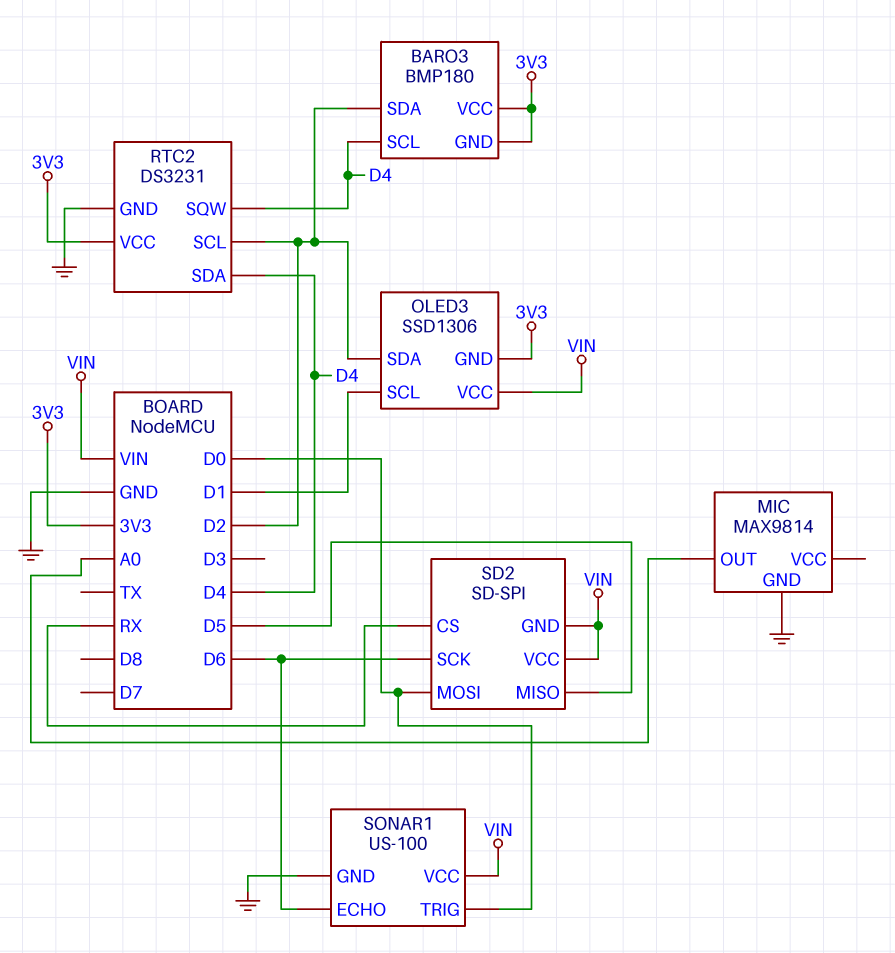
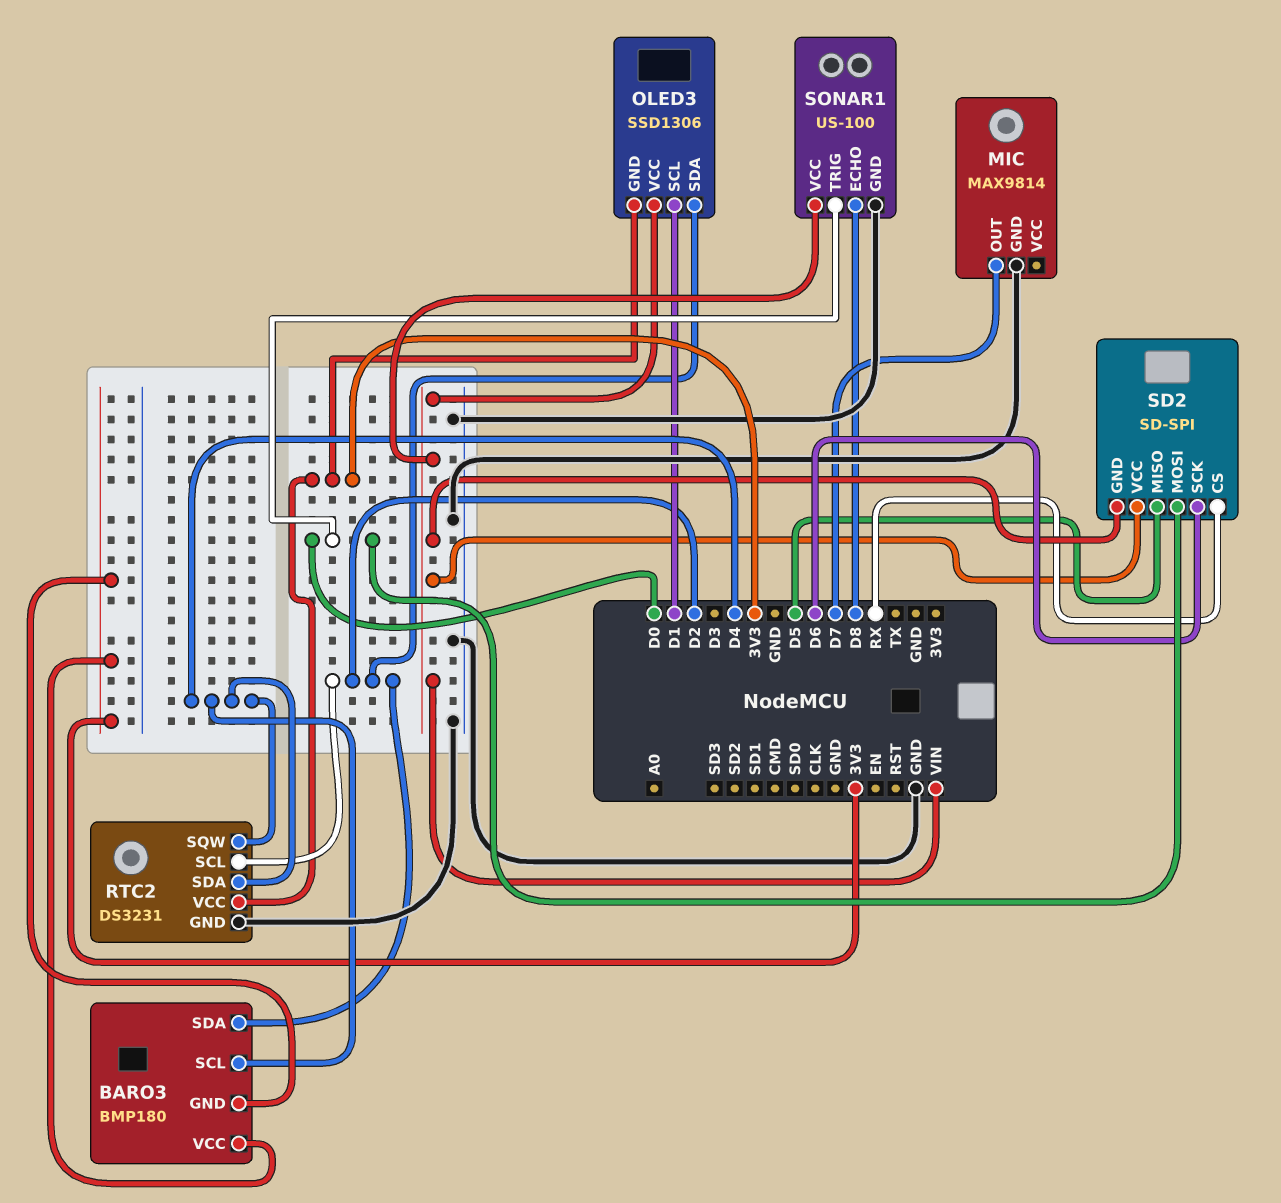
MIC pin OUT: A0 -> D7
SONAR1 pin ECHO: D6 -> D8

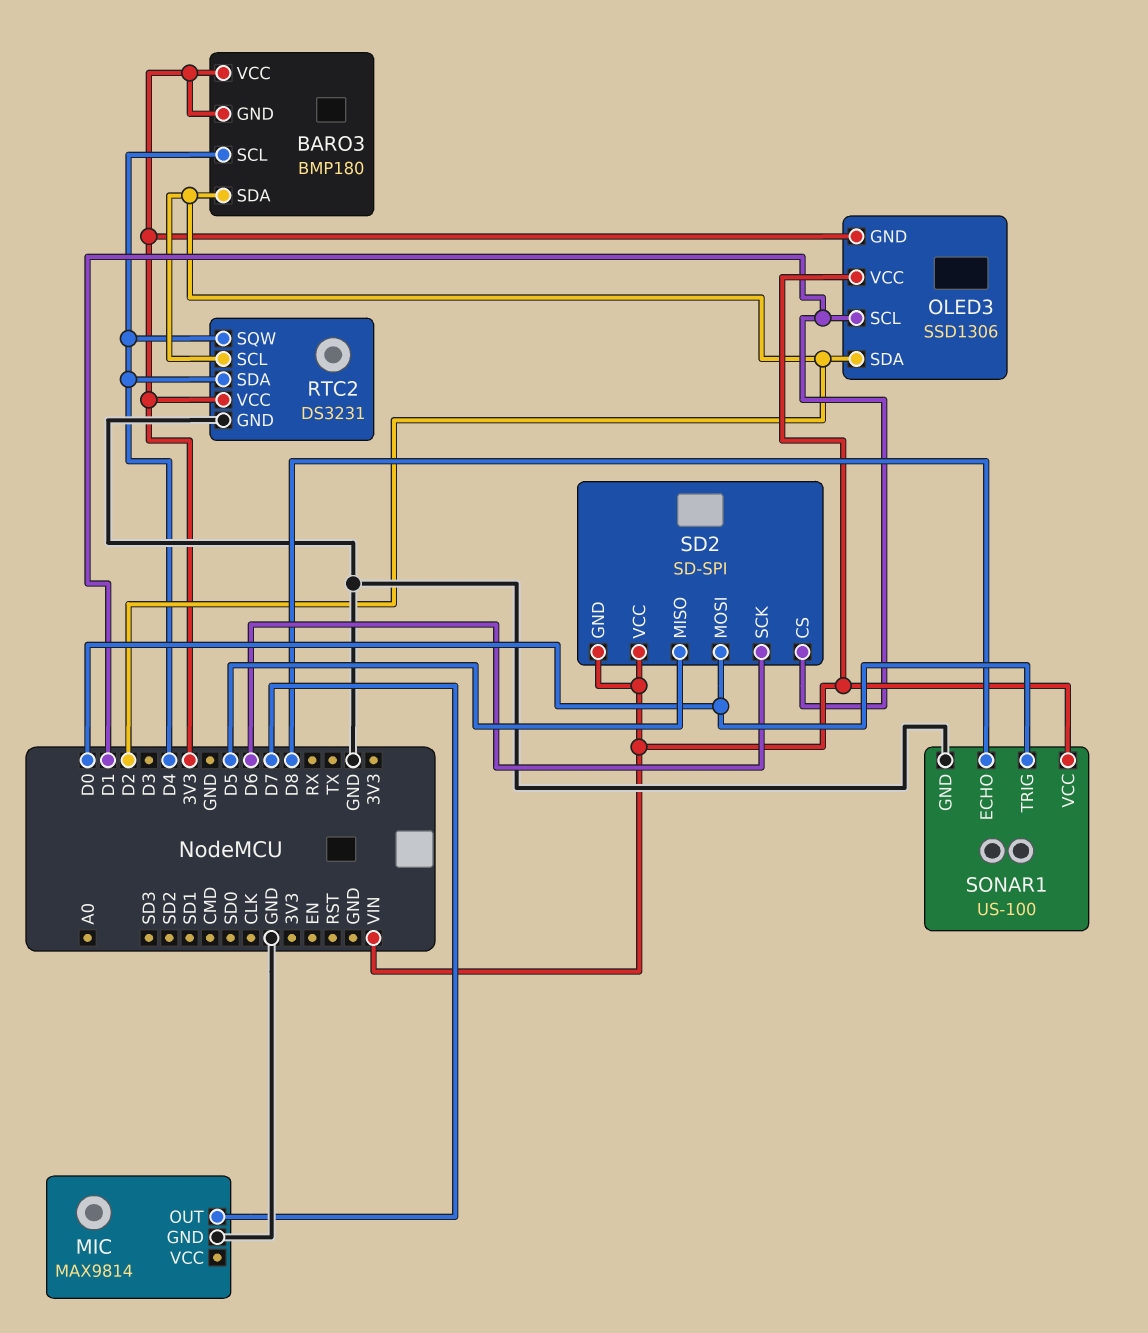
SD2 pin CS: RX -> D1

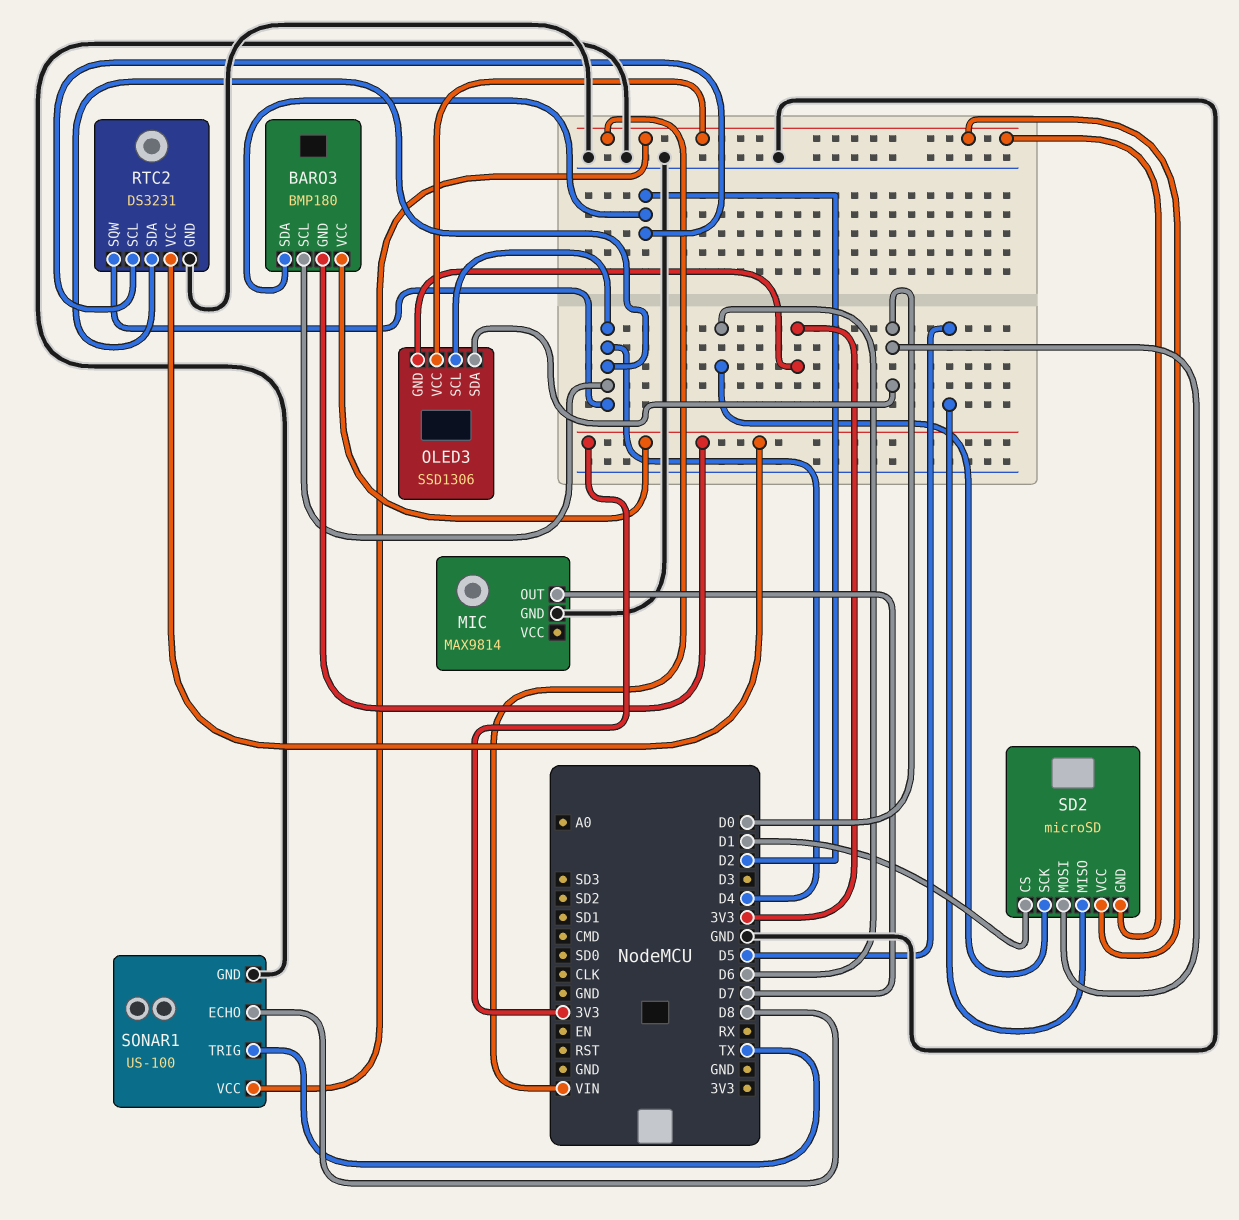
OLED3 pin SCL: D1 -> D4
OLED3 pin SDA: D2 -> D0
SD2: SD-SPI -> microSD
SONAR1 pin TRIG: D0 -> TX

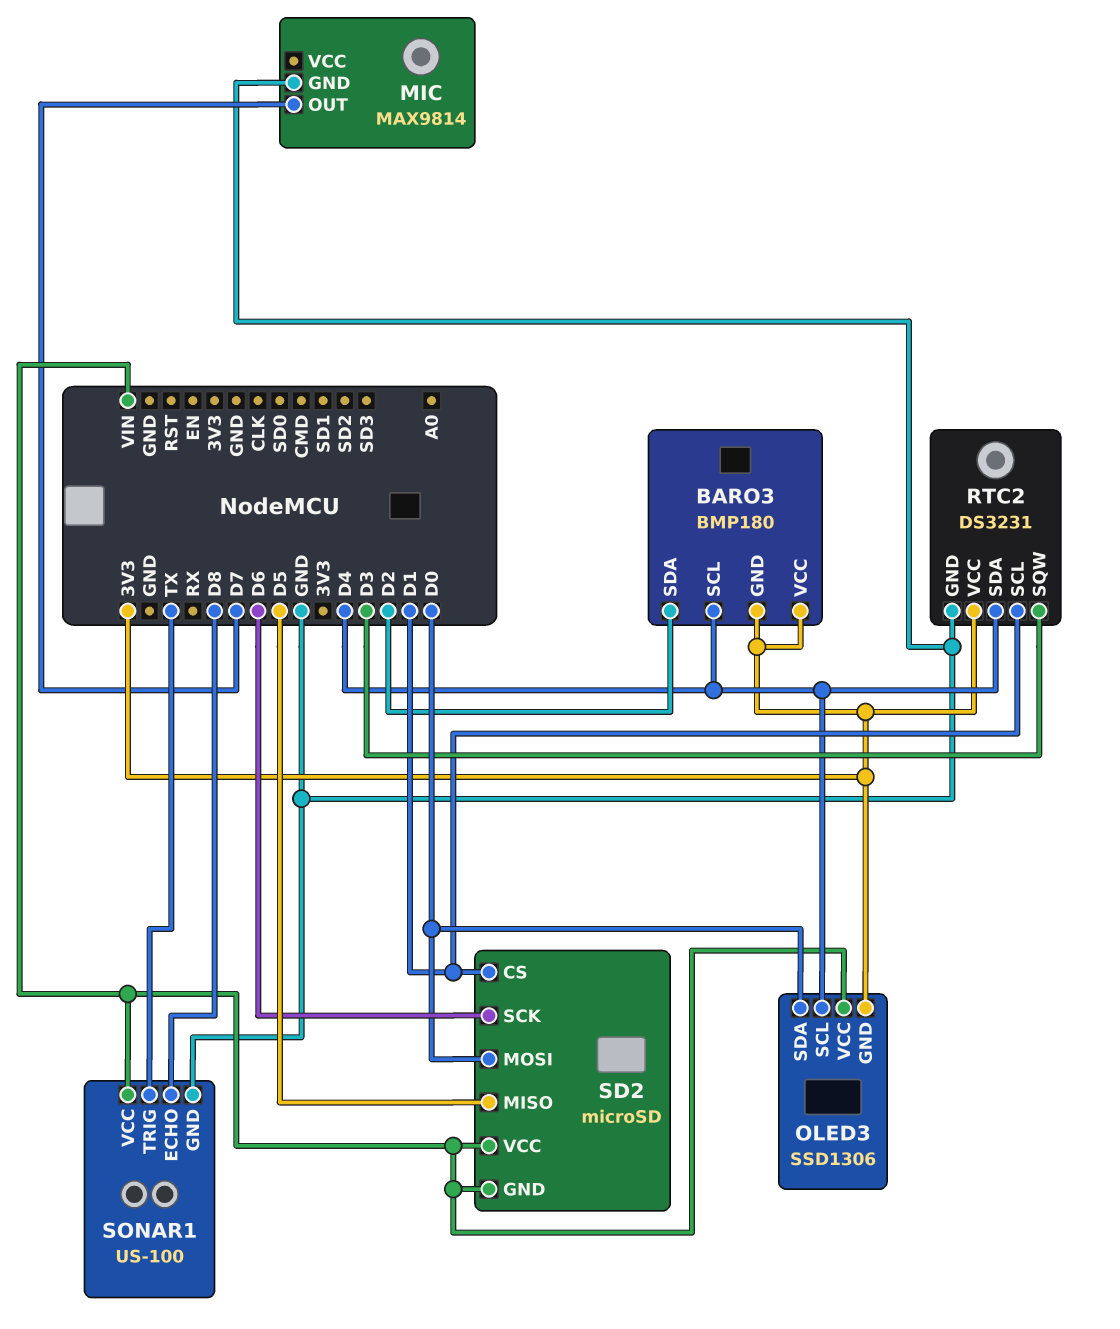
RTC2 pin SCL: D2 -> D1
RTC2 pin SQW: D4 -> D3

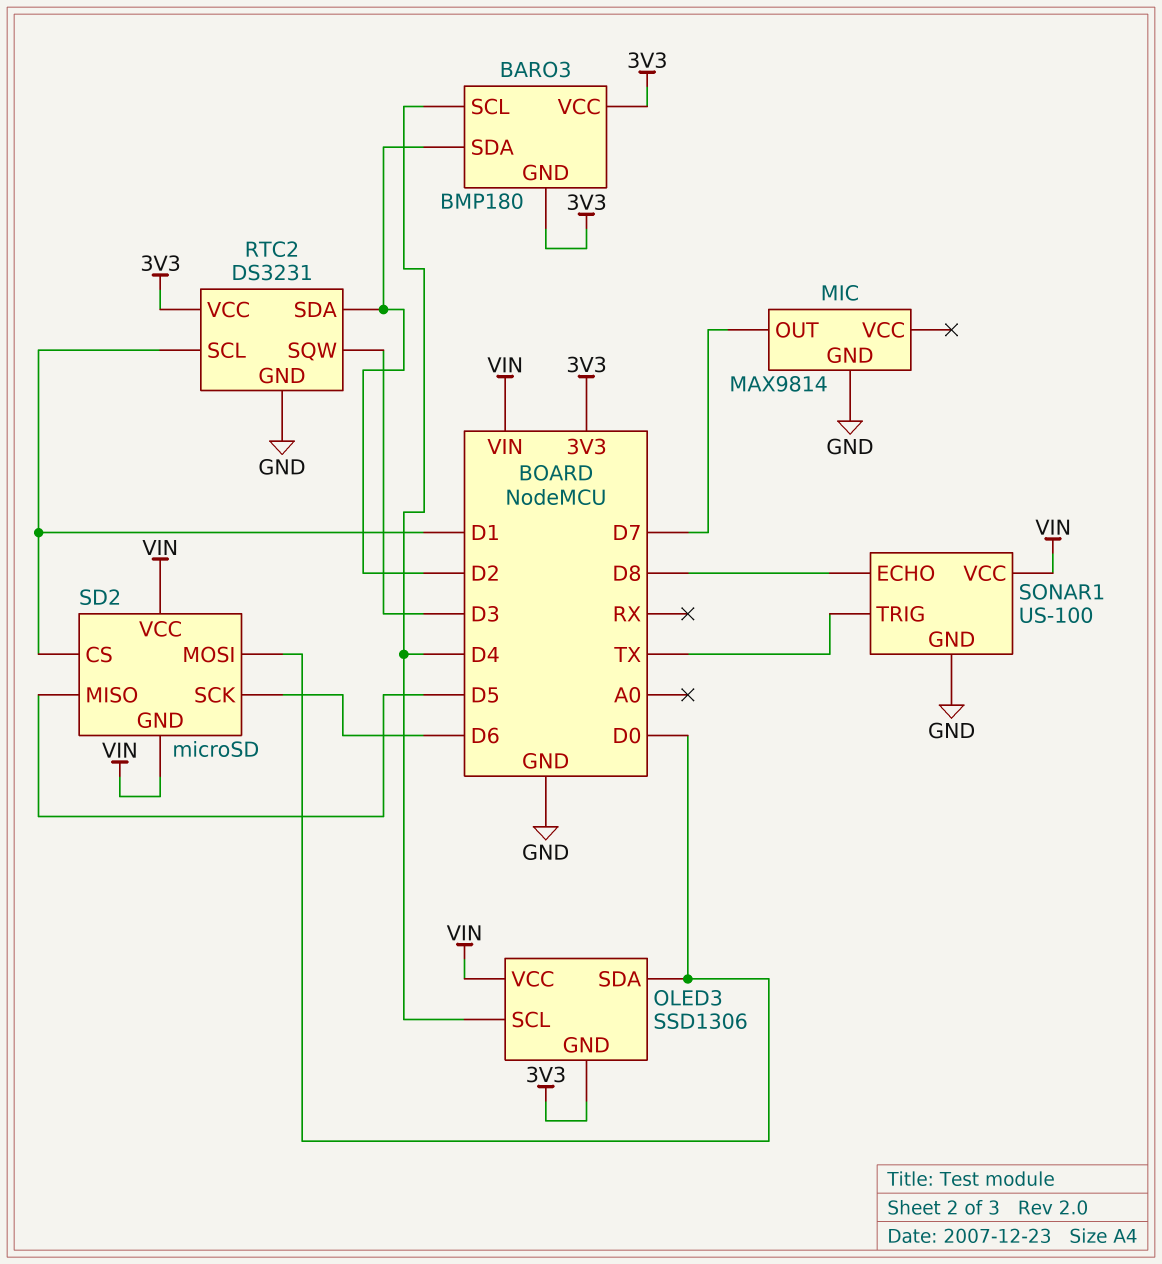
RTC2 pin SDA: D4 -> D2

